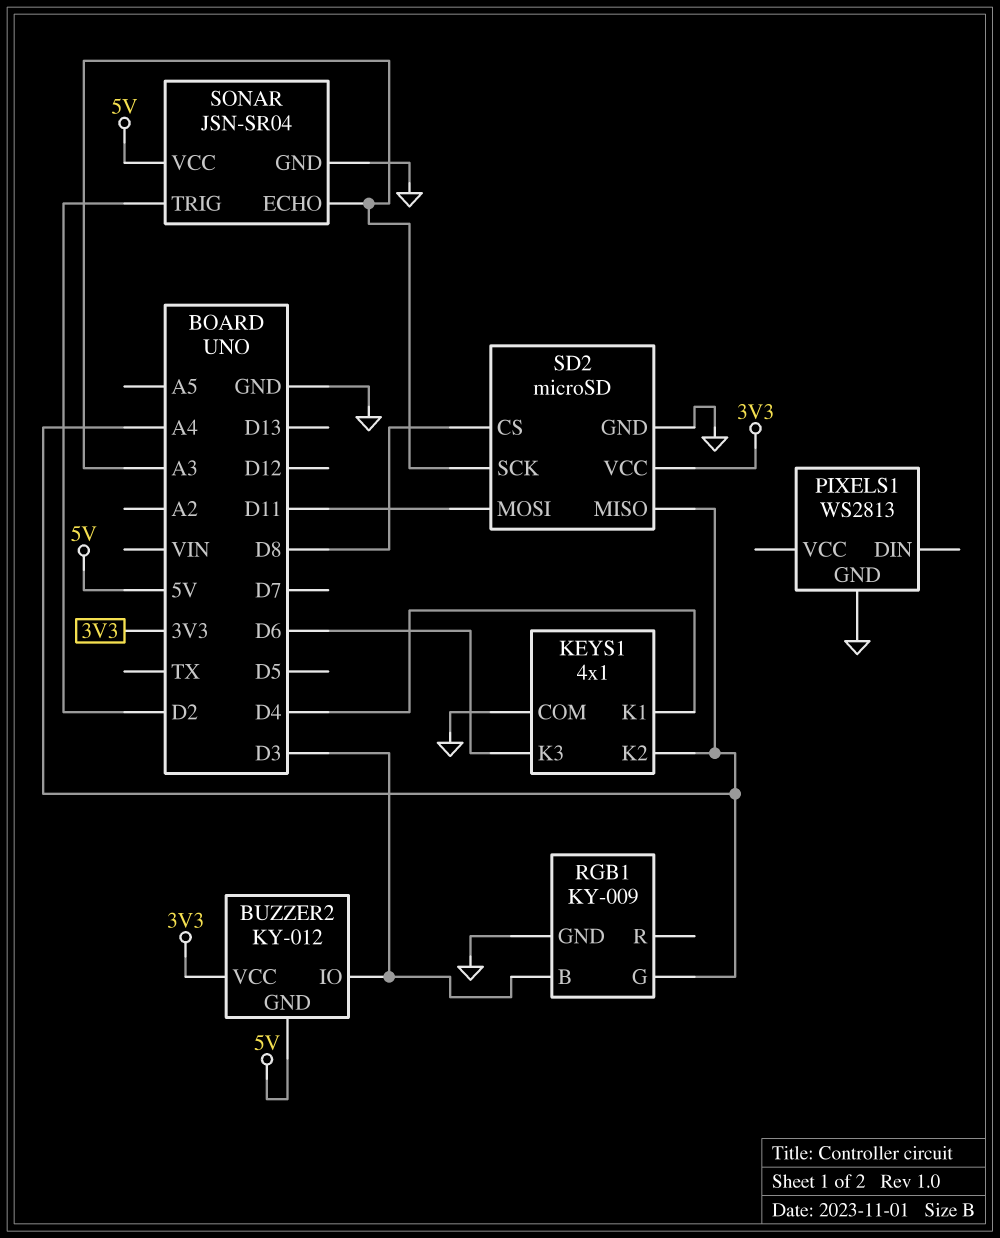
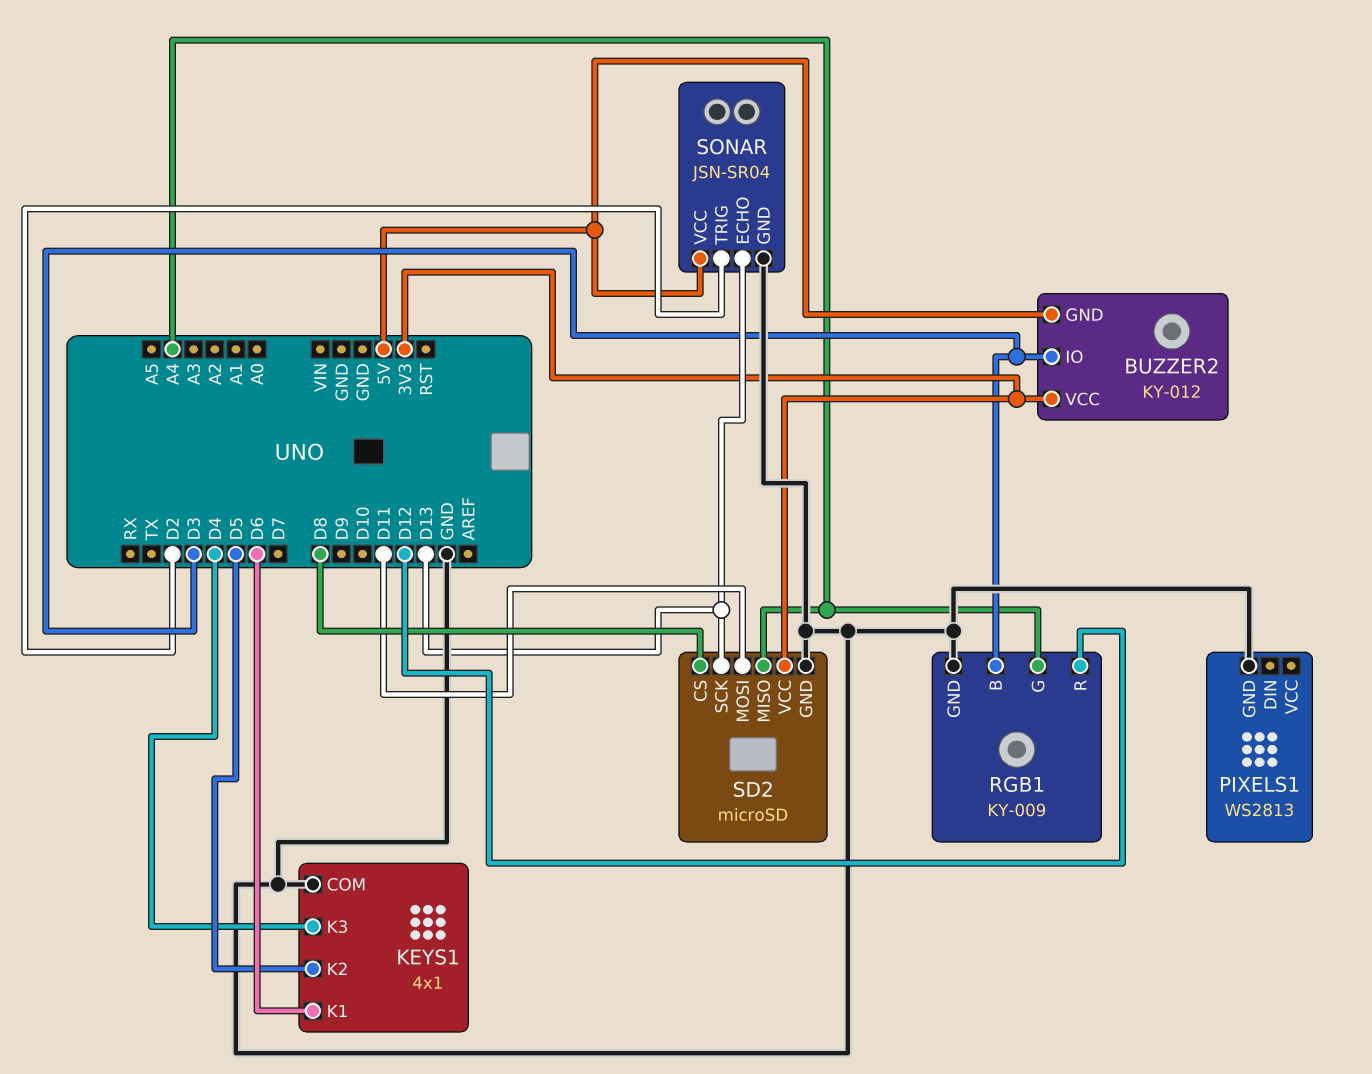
KEYS1 pin K1: D4 -> D6
KEYS1 pin K2: A4 -> D5
KEYS1 pin K3: D6 -> D4
RGB1 pin R: none -> D12
SD2 pin SCK: A3 -> D13
SONAR pin ECHO: A3 -> D13

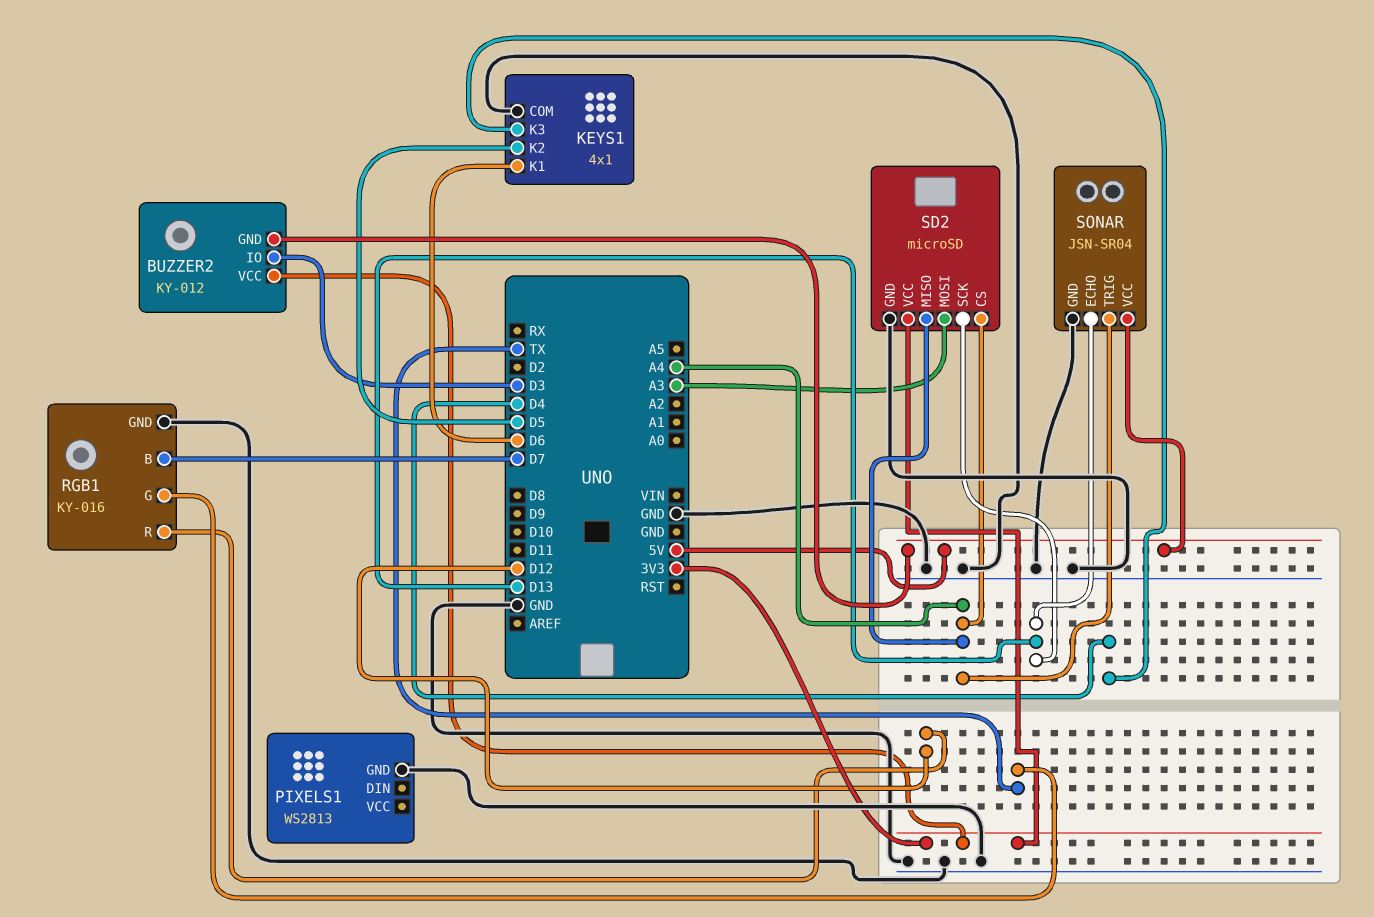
RGB1: KY-009 -> KY-016
RGB1 pin B: D3 -> D7
RGB1 pin G: A4 -> TX
SD2 pin CS: D8 -> A4
SD2 pin MOSI: D11 -> A3
SONAR pin TRIG: D2 -> A4

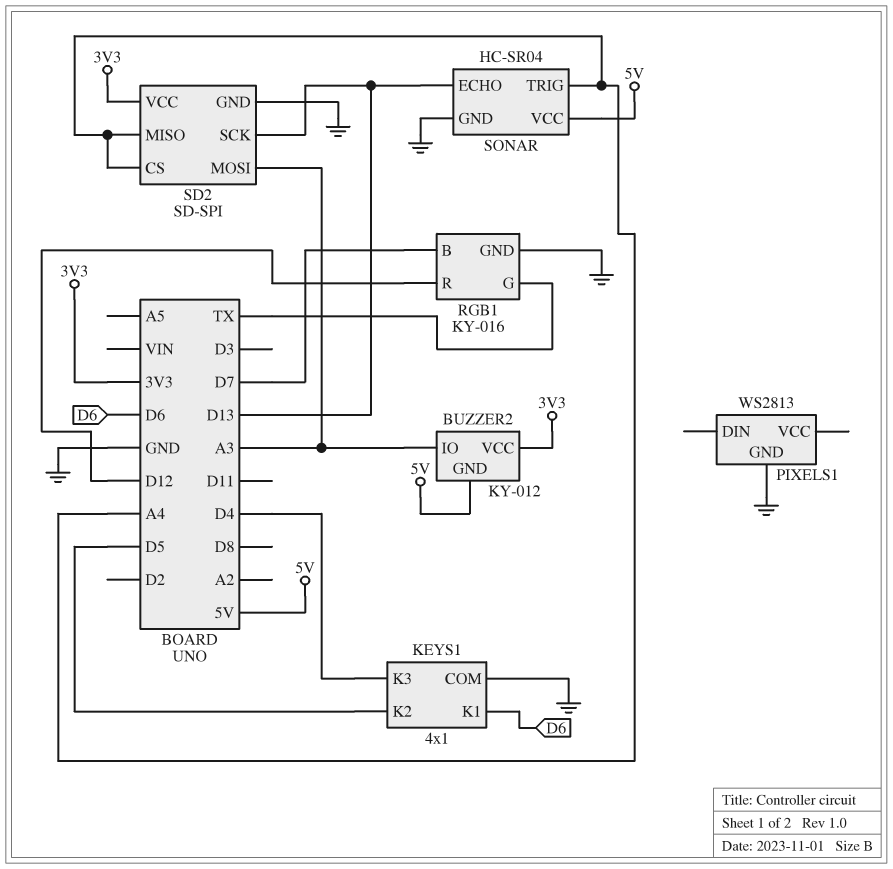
BUZZER2 pin IO: D3 -> A3
SD2: microSD -> SD-SPI
SONAR: JSN-SR04 -> HC-SR04

